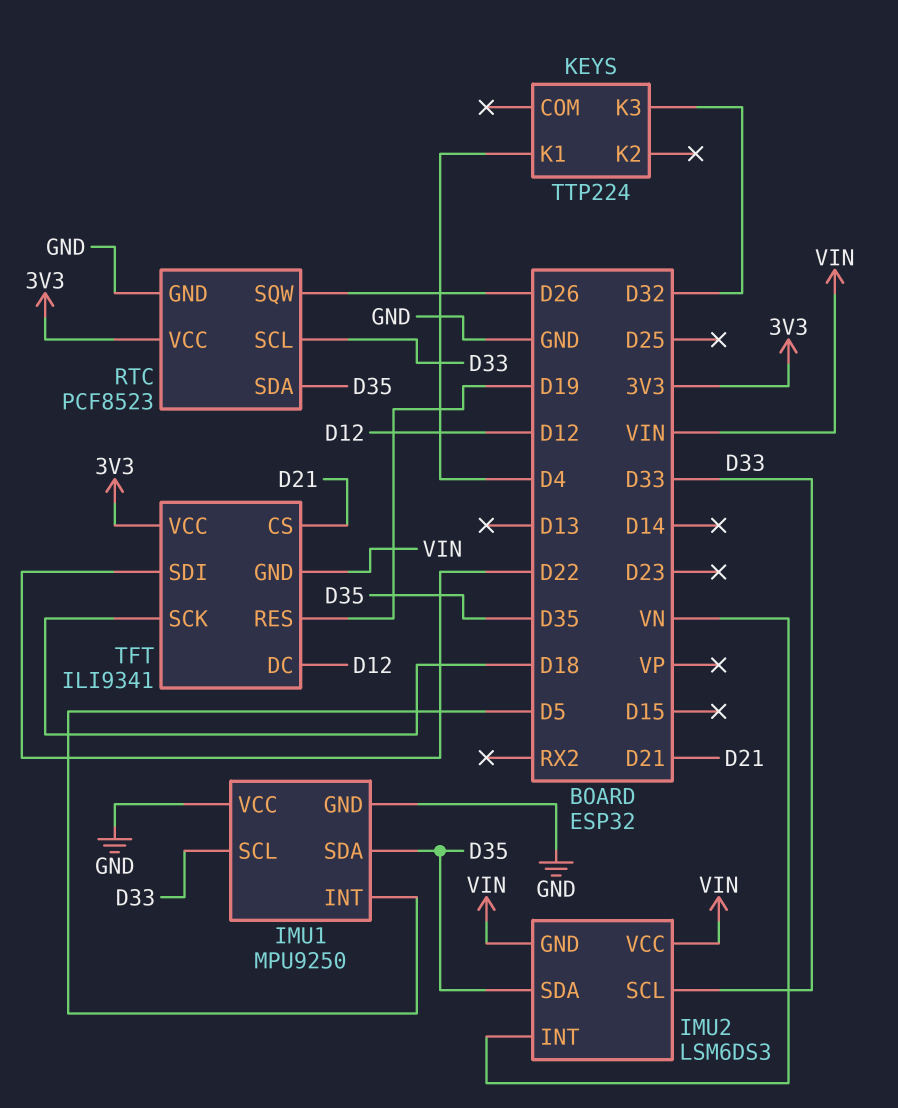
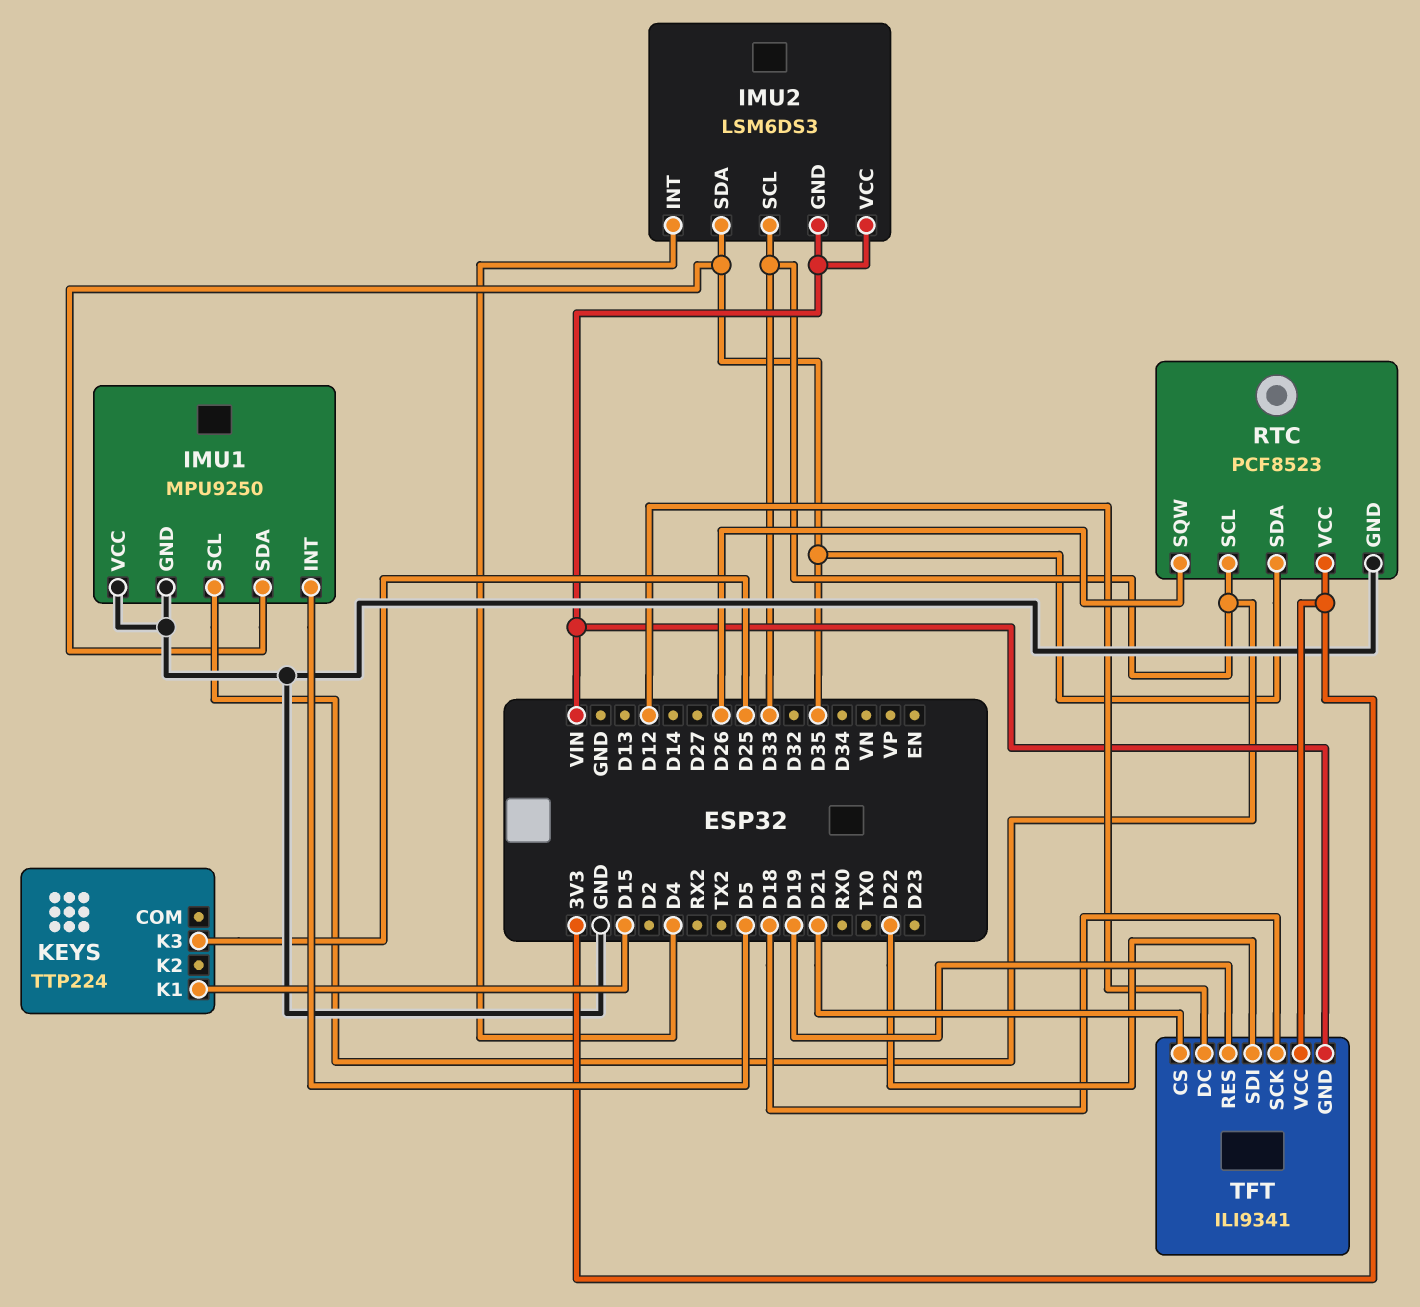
IMU2 pin INT: VN -> D4
KEYS pin K1: D4 -> D15
KEYS pin K3: D32 -> D25

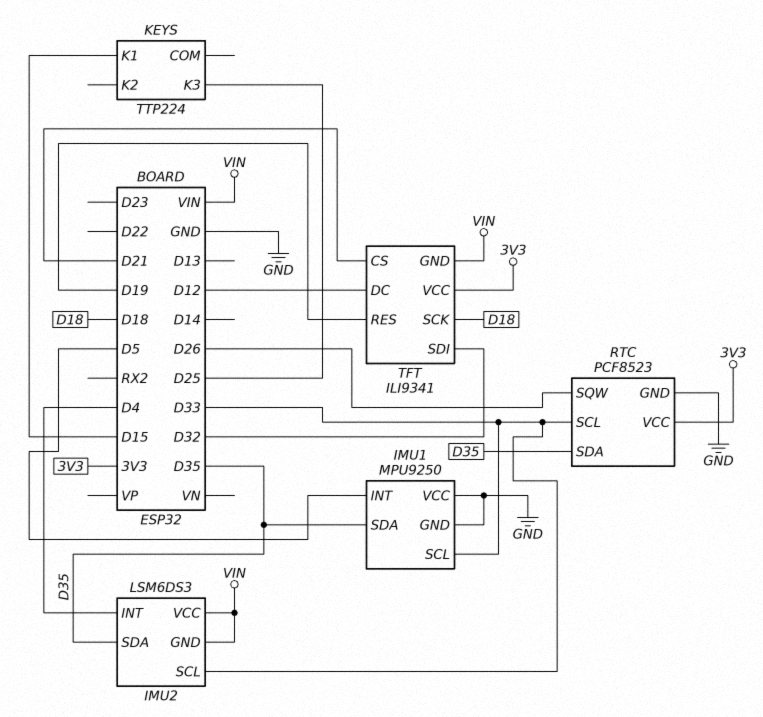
TFT pin SDI: D22 -> D32

